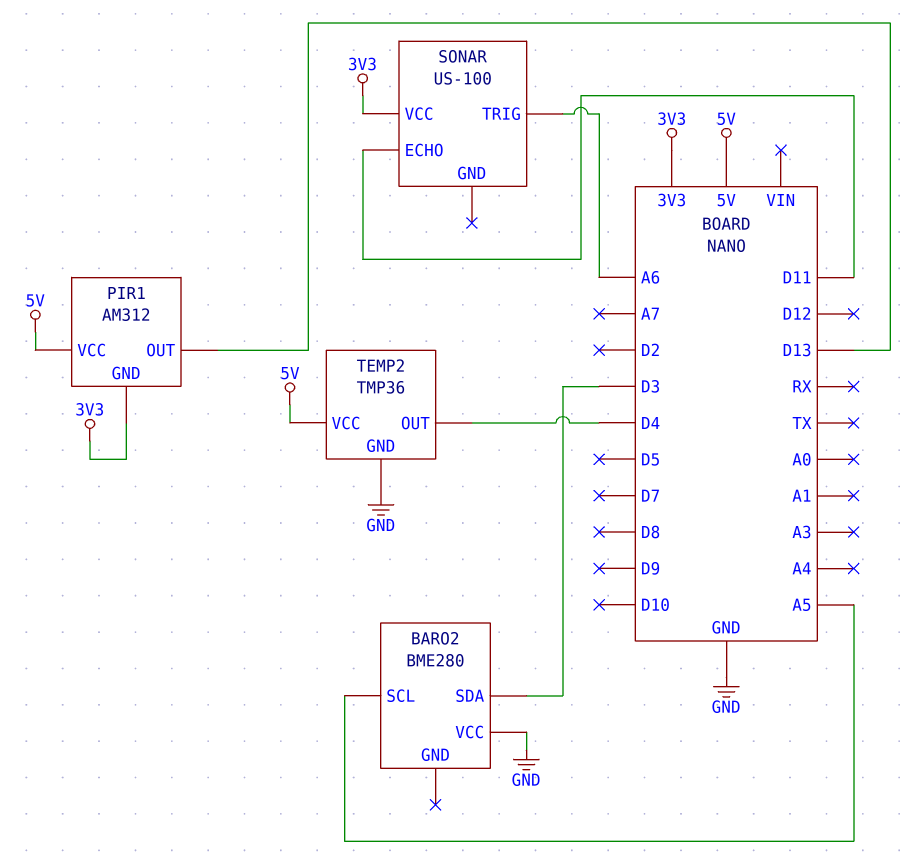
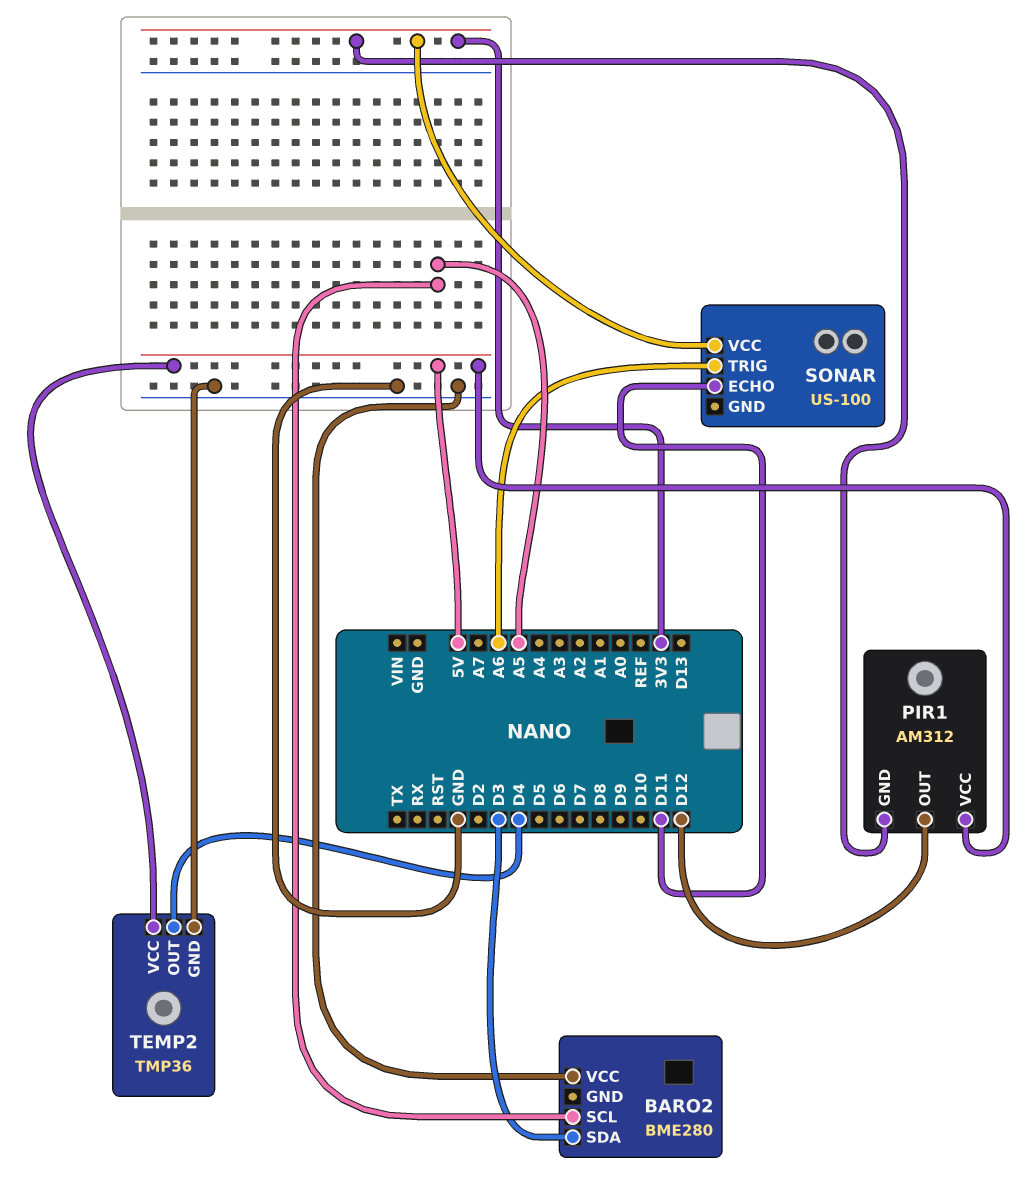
PIR1 pin OUT: D13 -> D12

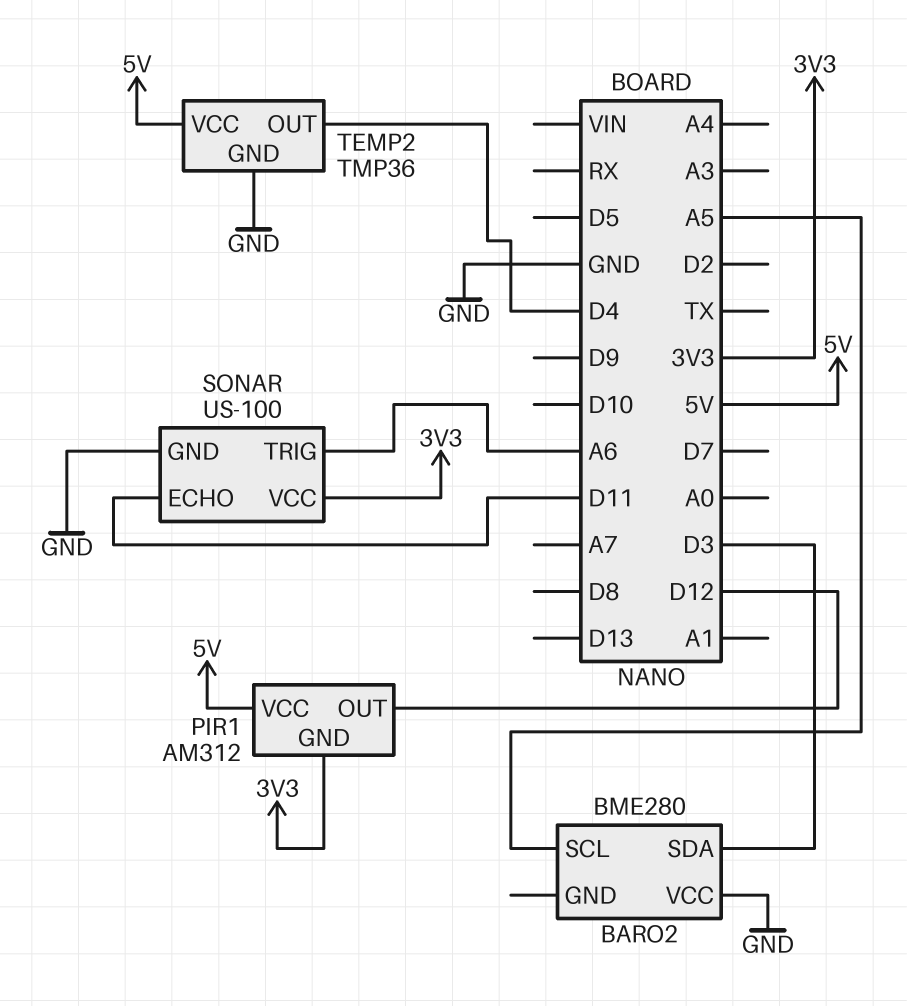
SONAR pin GND: none -> GND

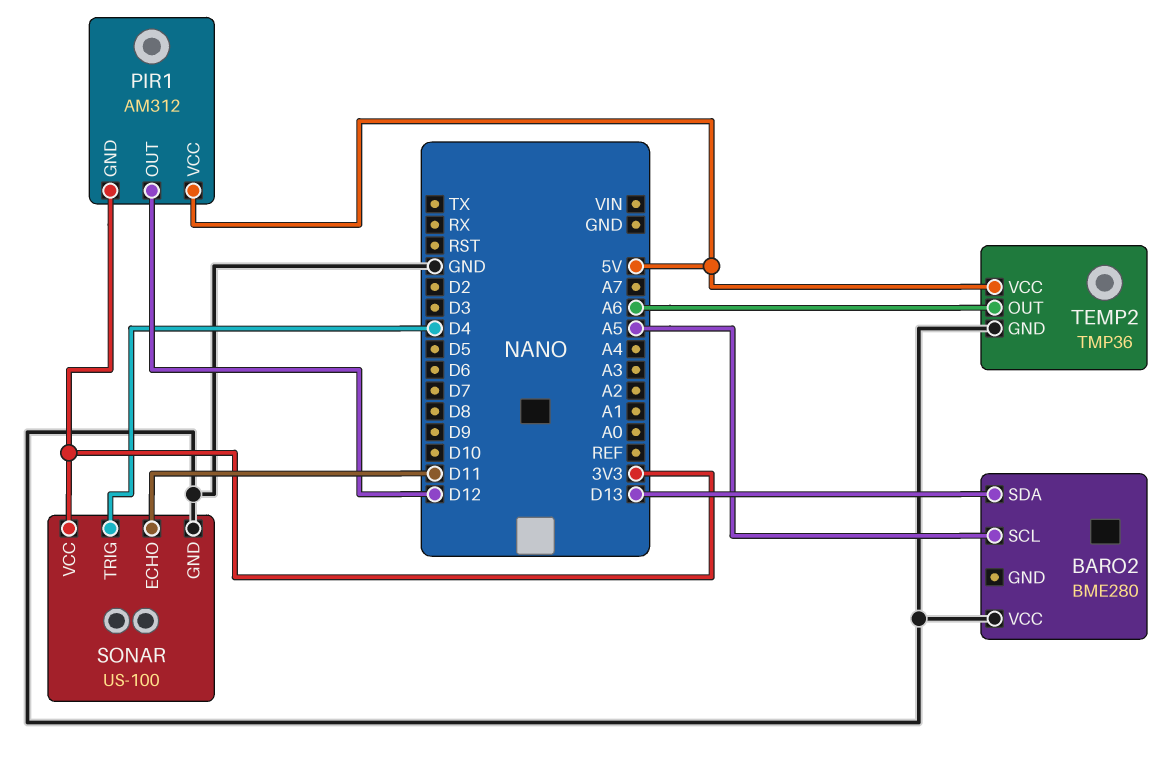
BARO2 pin SDA: D3 -> D13
SONAR pin TRIG: A6 -> D4
TEMP2 pin OUT: D4 -> A6

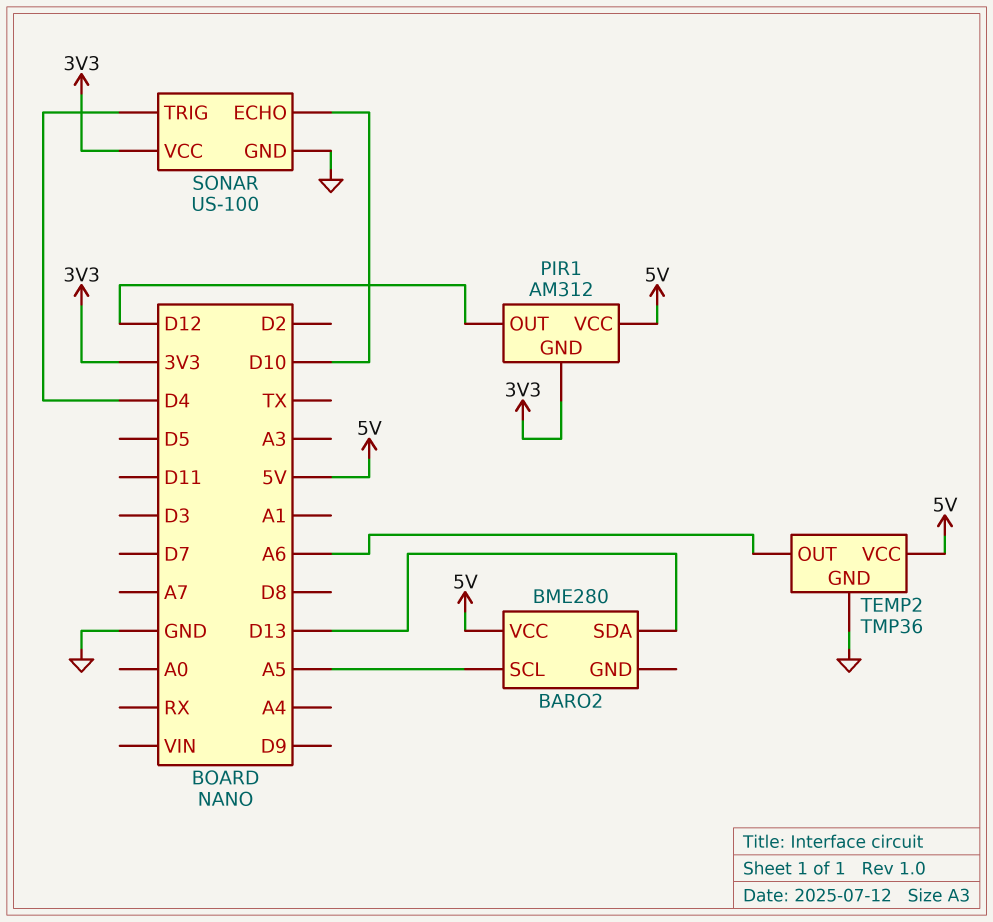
BARO2 pin VCC: GND -> 5V
SONAR pin ECHO: D11 -> D10

